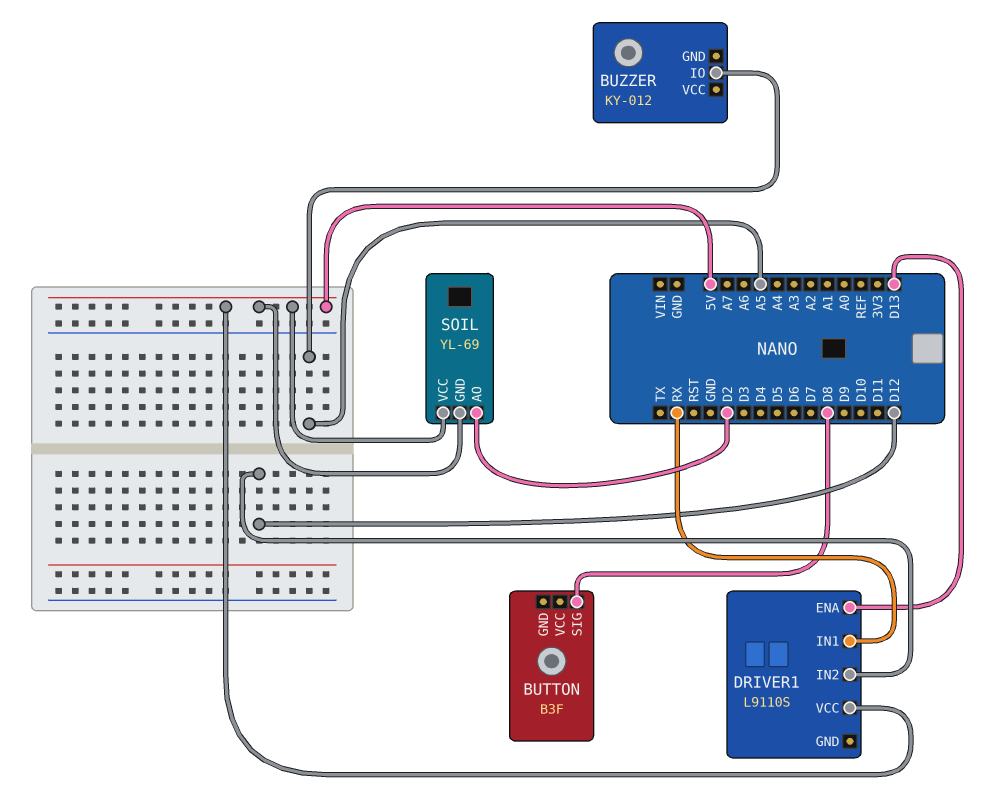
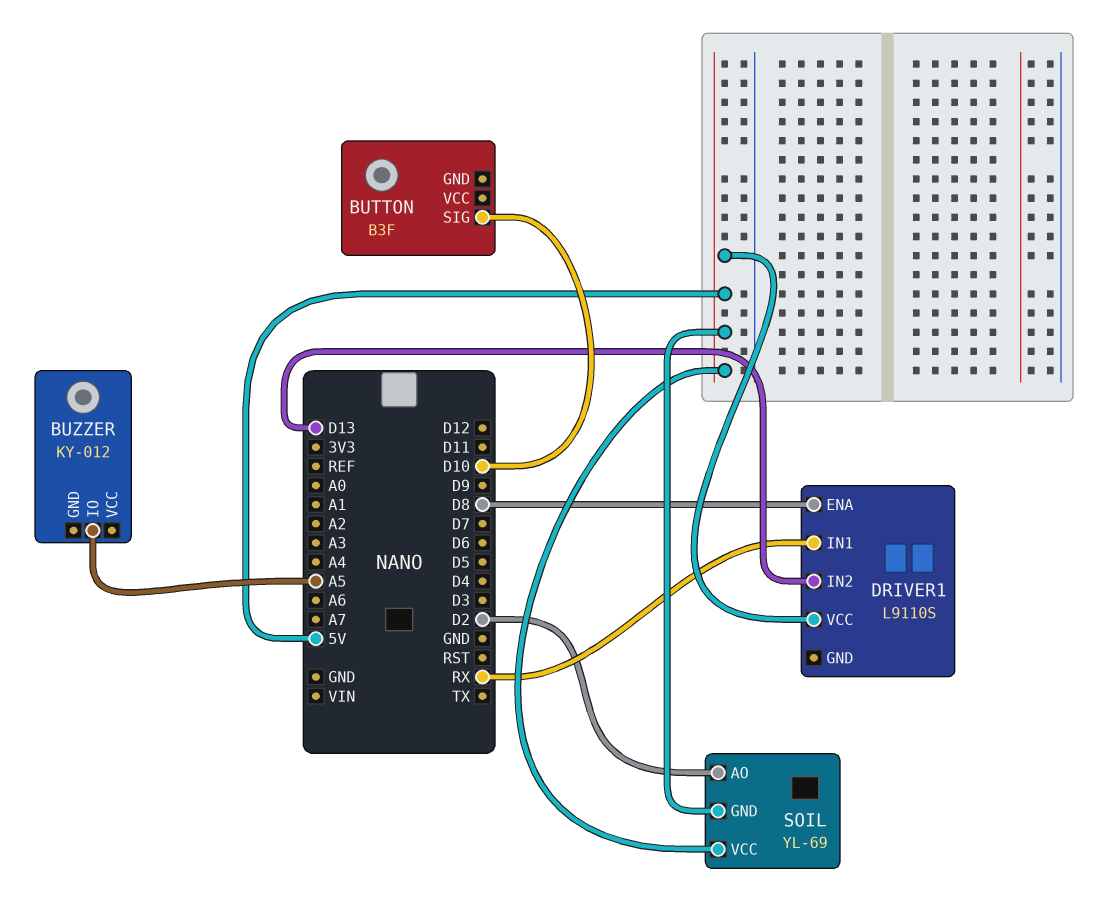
BUTTON pin SIG: D8 -> D10
DRIVER1 pin ENA: D13 -> D8
DRIVER1 pin IN2: D12 -> D13

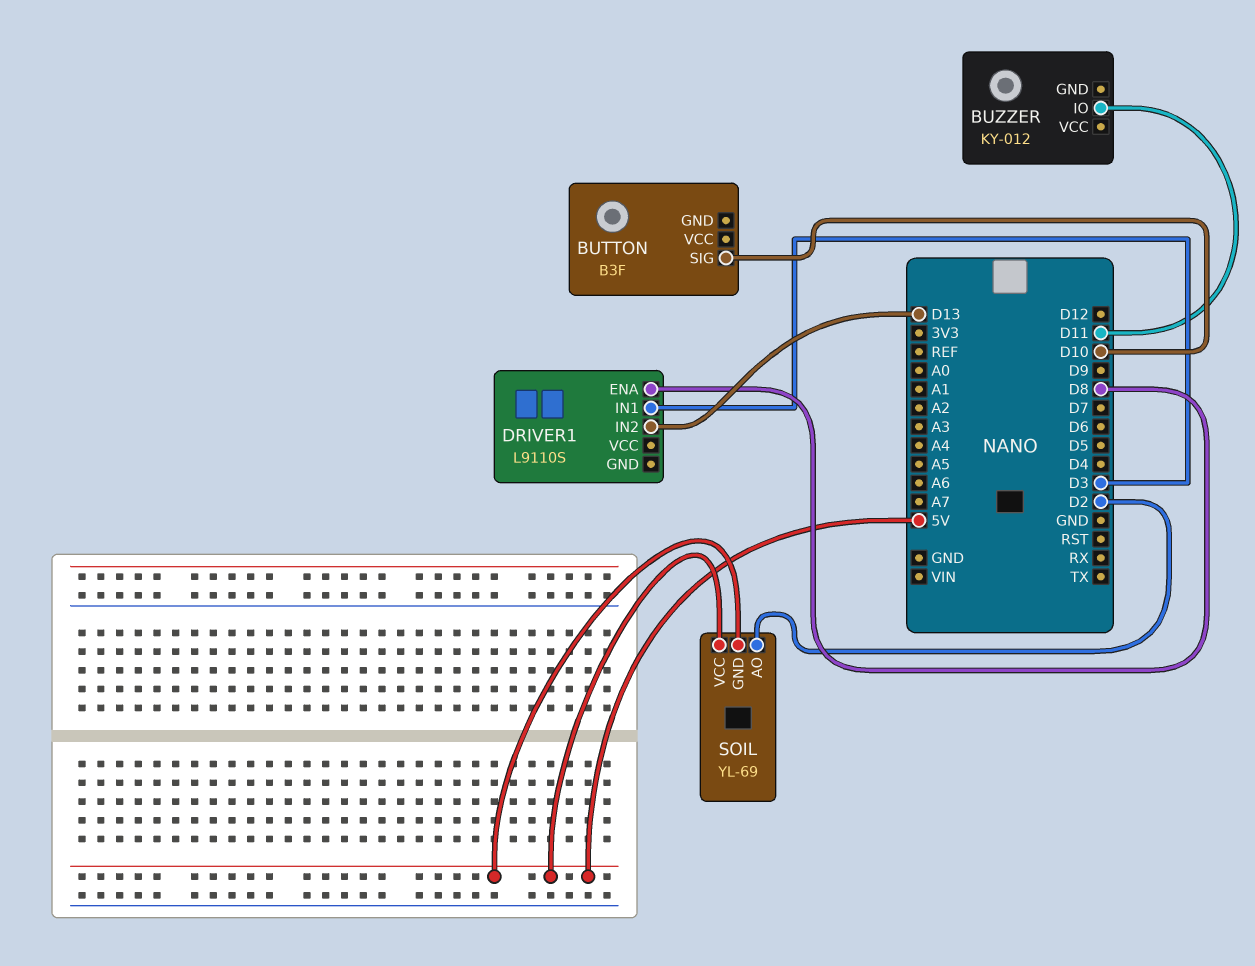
BUZZER pin IO: A5 -> D11
DRIVER1 pin IN1: RX -> D3
DRIVER1 pin VCC: 5V -> none

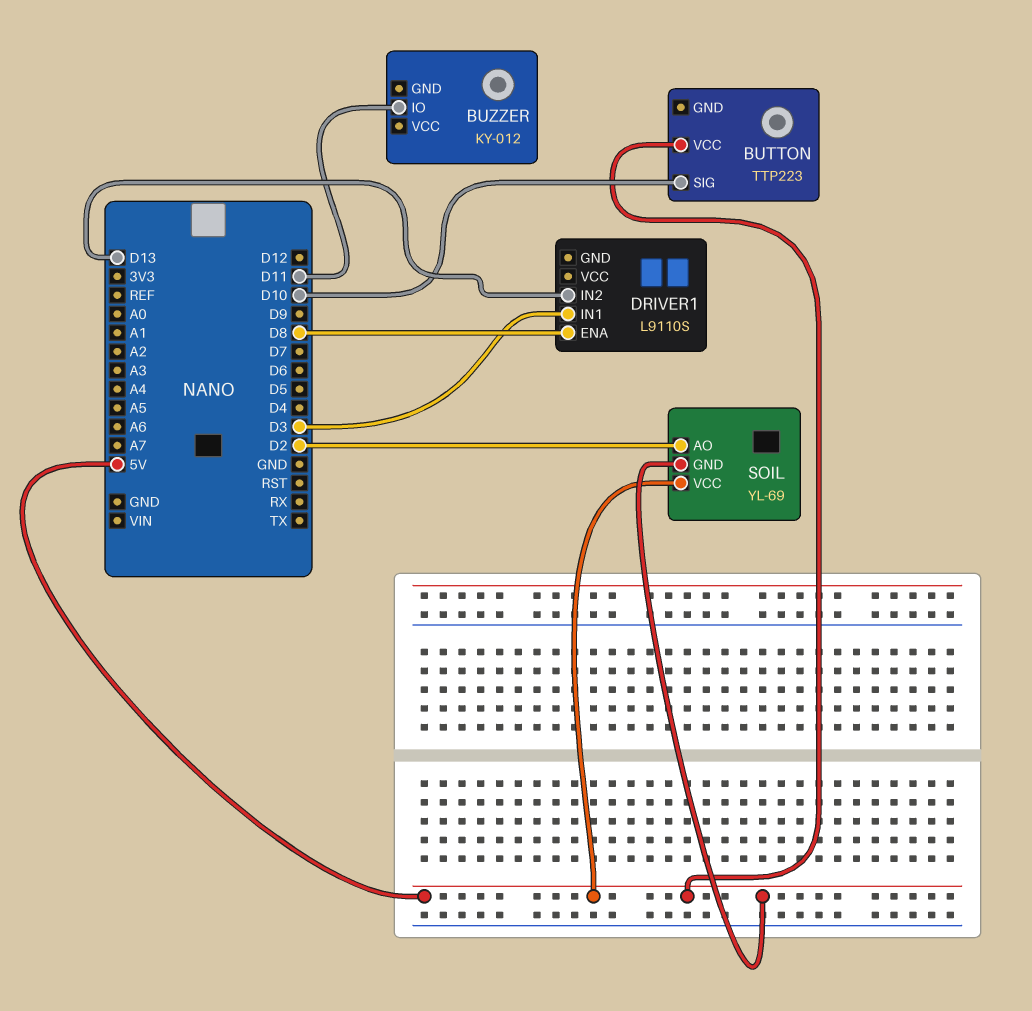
BUTTON: B3F -> TTP223
BUTTON pin VCC: none -> 5V

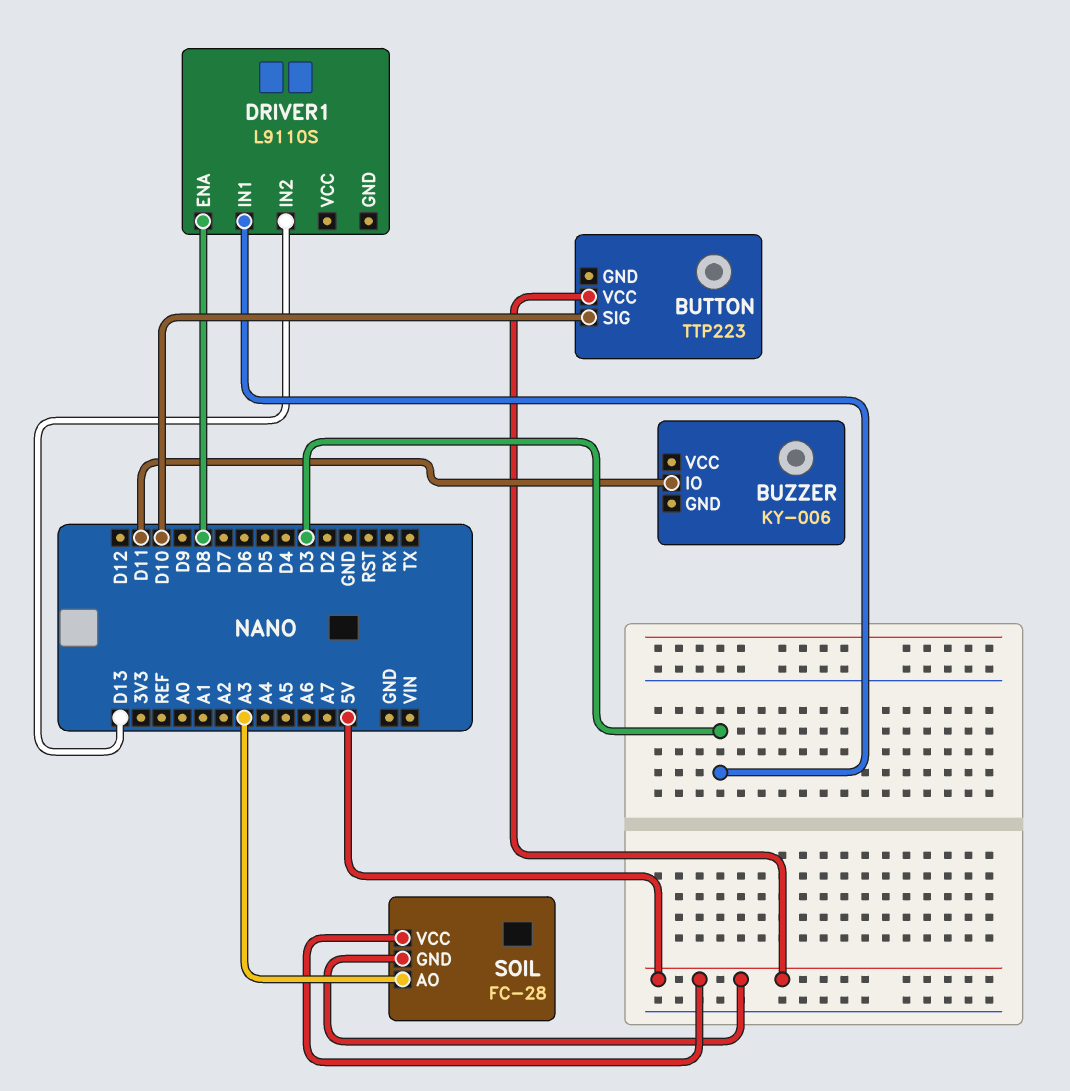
BUZZER: KY-012 -> KY-006
SOIL: YL-69 -> FC-28
SOIL pin AO: D2 -> A3

